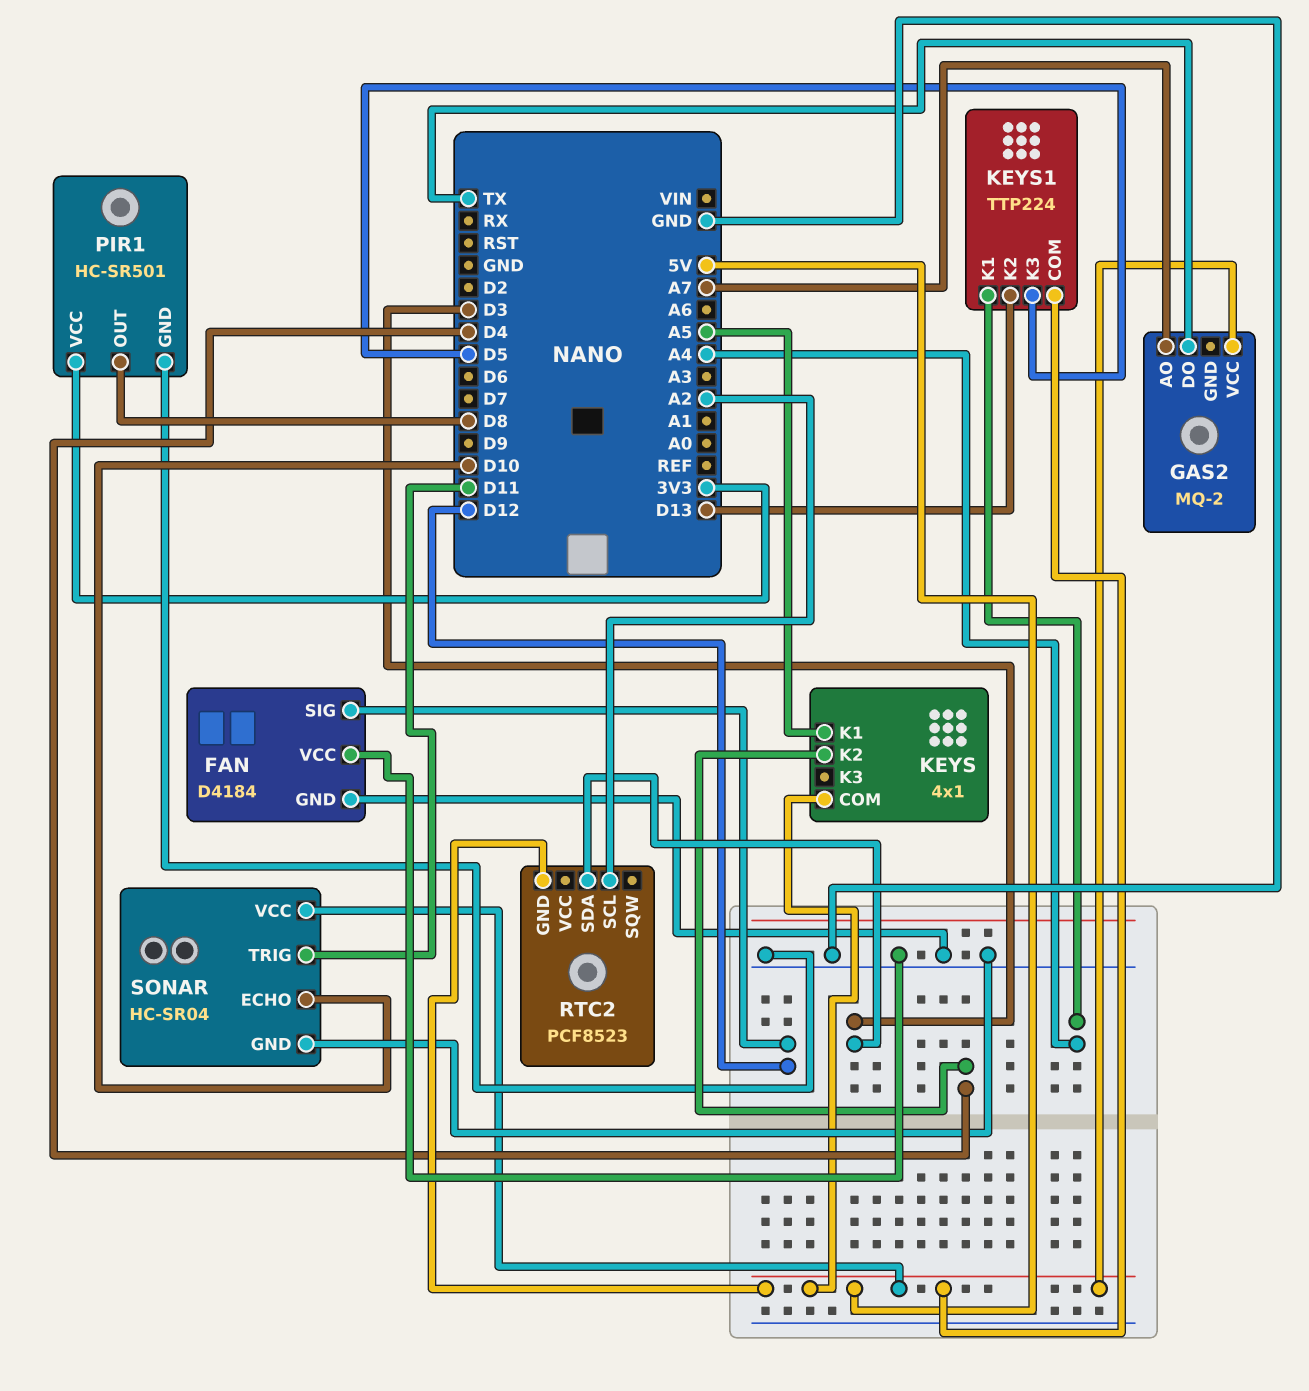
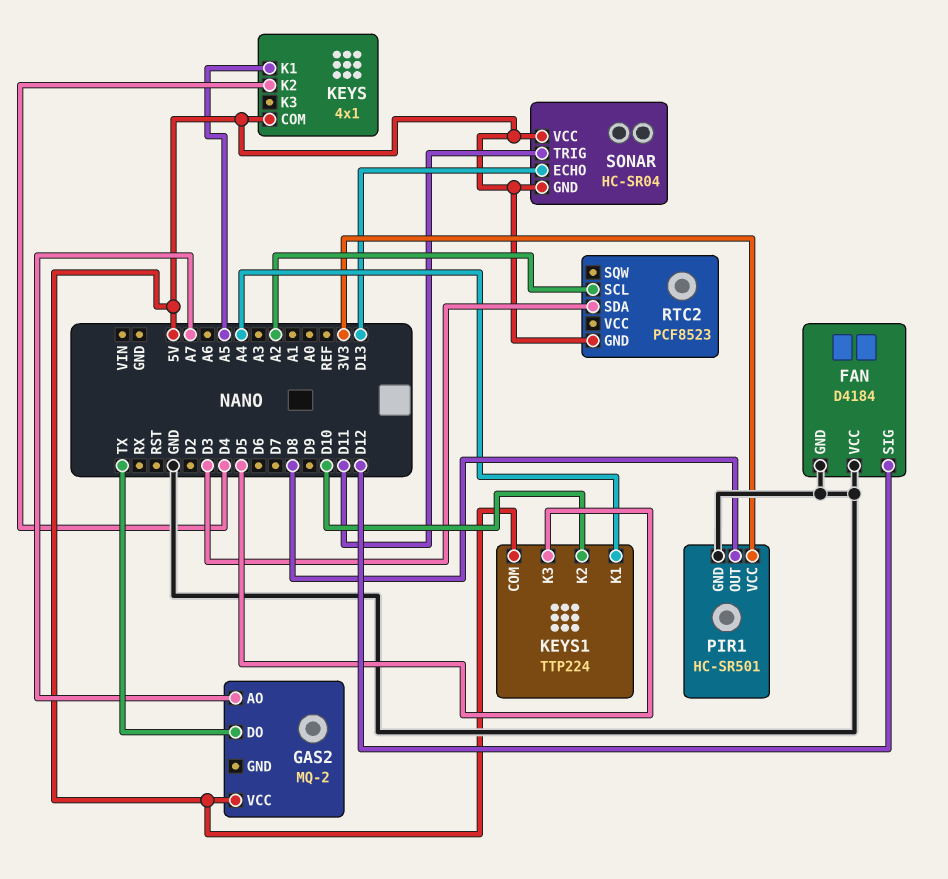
KEYS1 pin K2: D13 -> D10
SONAR pin ECHO: D10 -> D13
SONAR pin GND: GND -> 5V

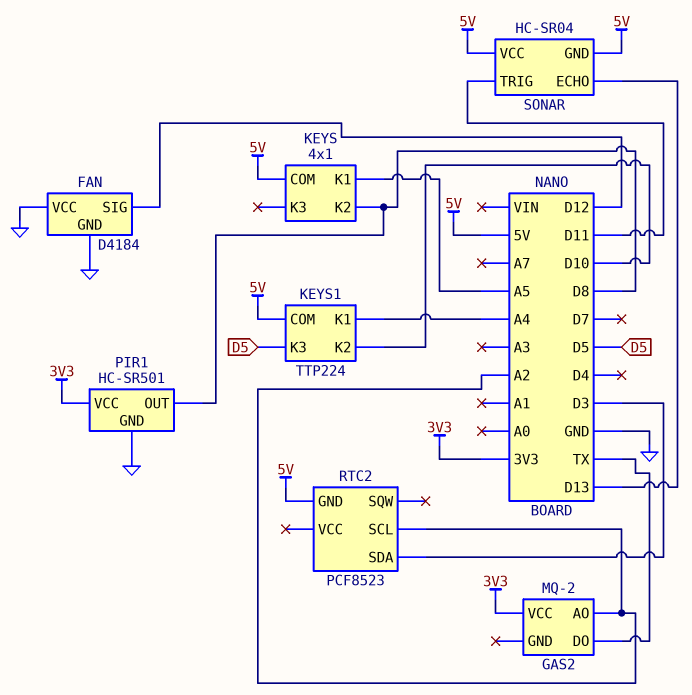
GAS2 pin AO: A7 -> A2
GAS2 pin VCC: 5V -> 3V3
KEYS pin K2: D4 -> D8

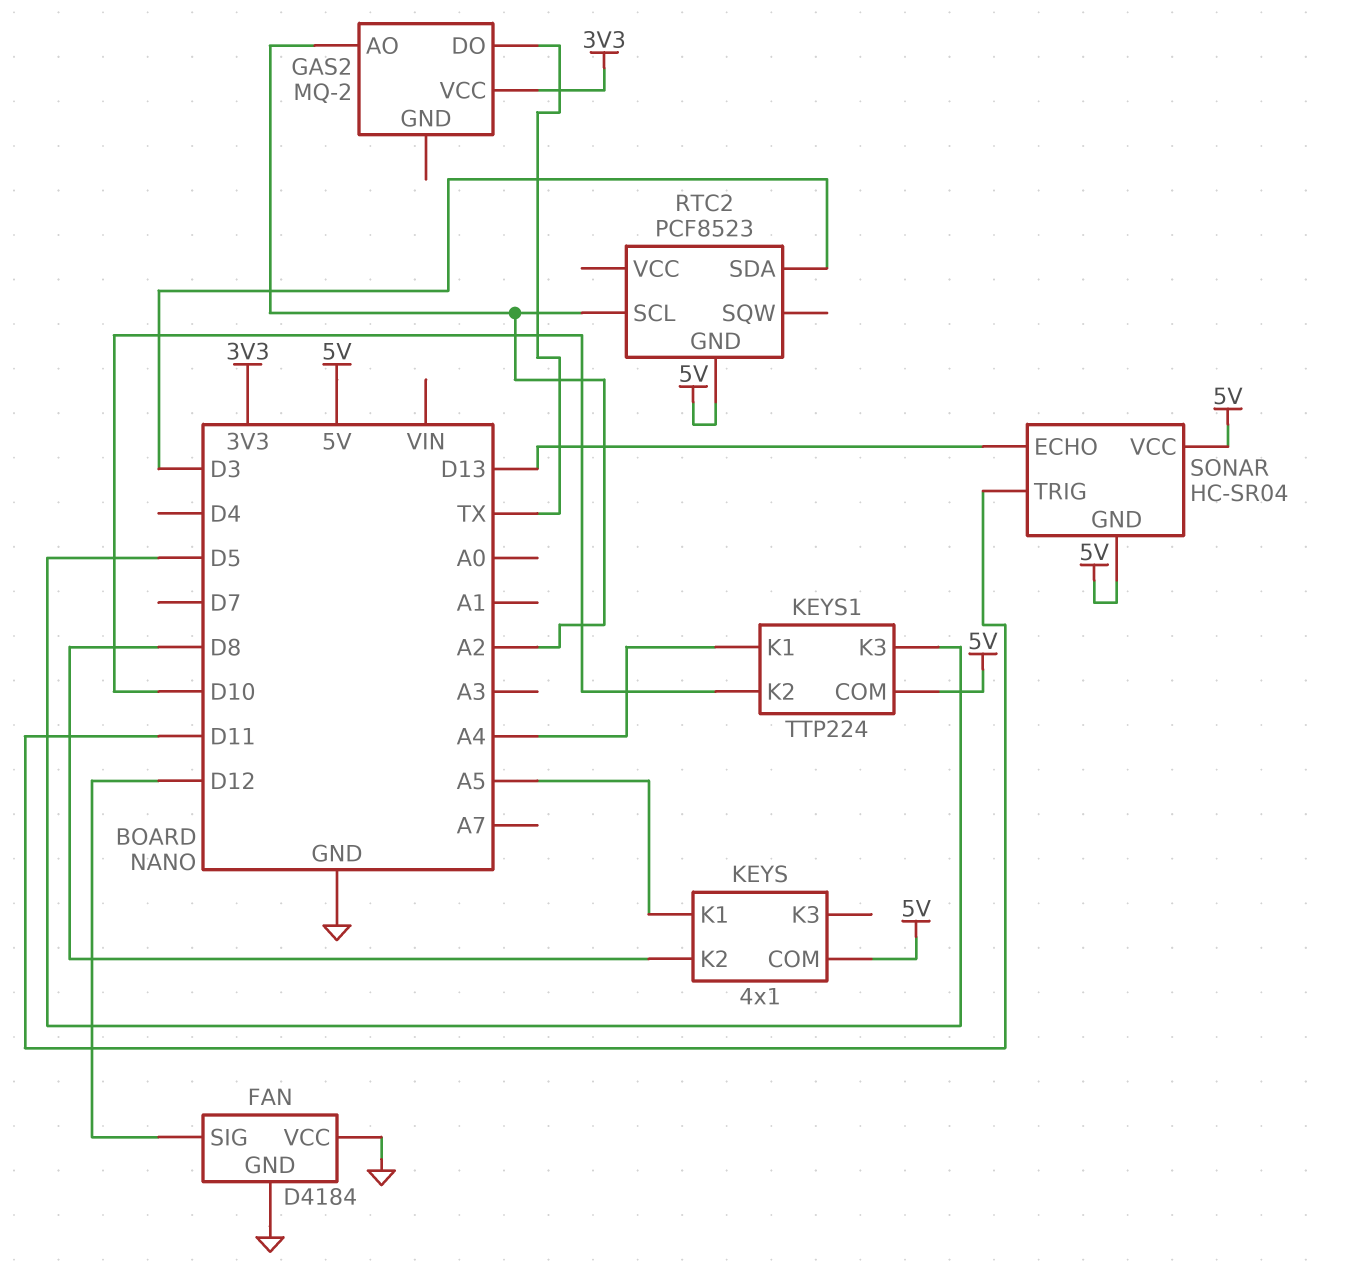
PIR1: HC-SR501 -> none
PIR1 pin GND: GND -> none
PIR1 pin OUT: D8 -> none
PIR1 pin VCC: 3V3 -> none

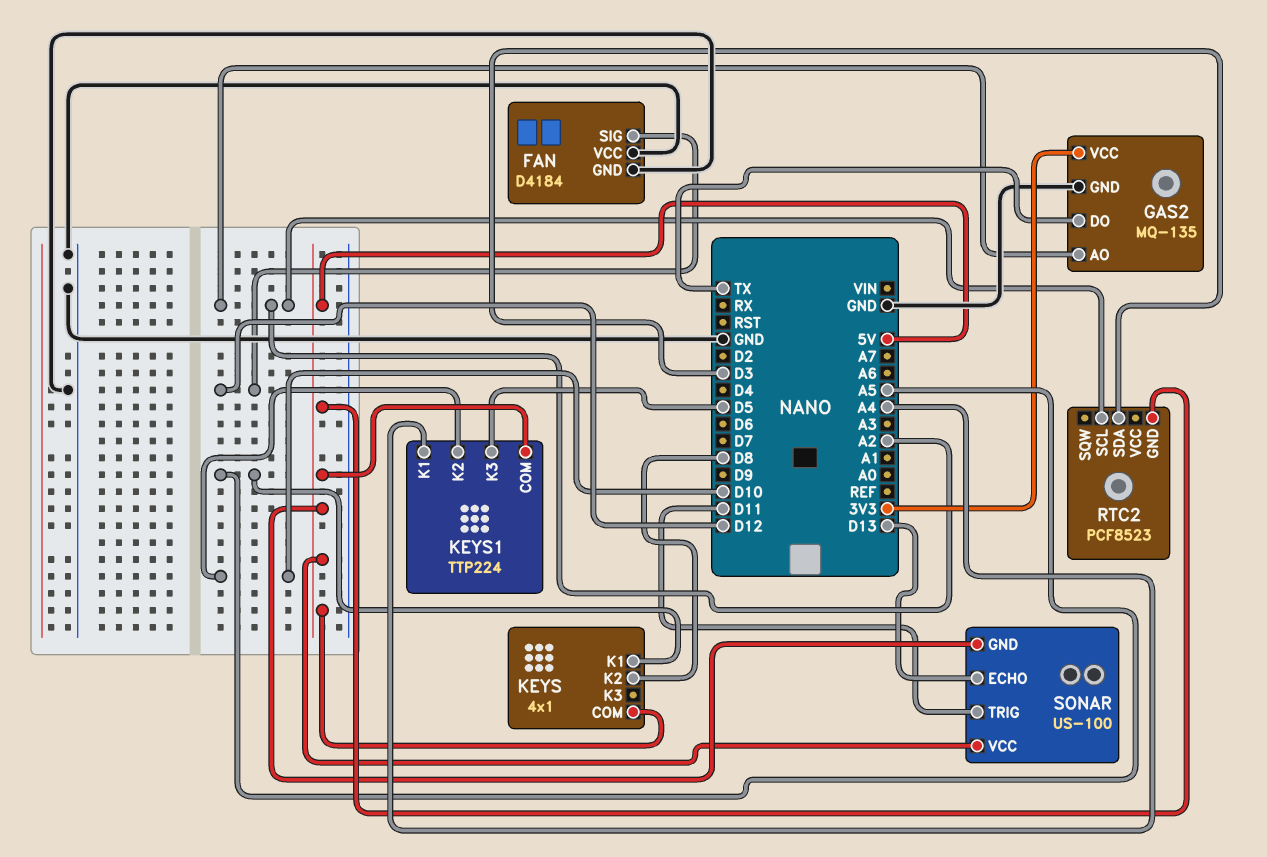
GAS2: MQ-2 -> MQ-135
GAS2 pin GND: none -> GND
SONAR: HC-SR04 -> US-100

